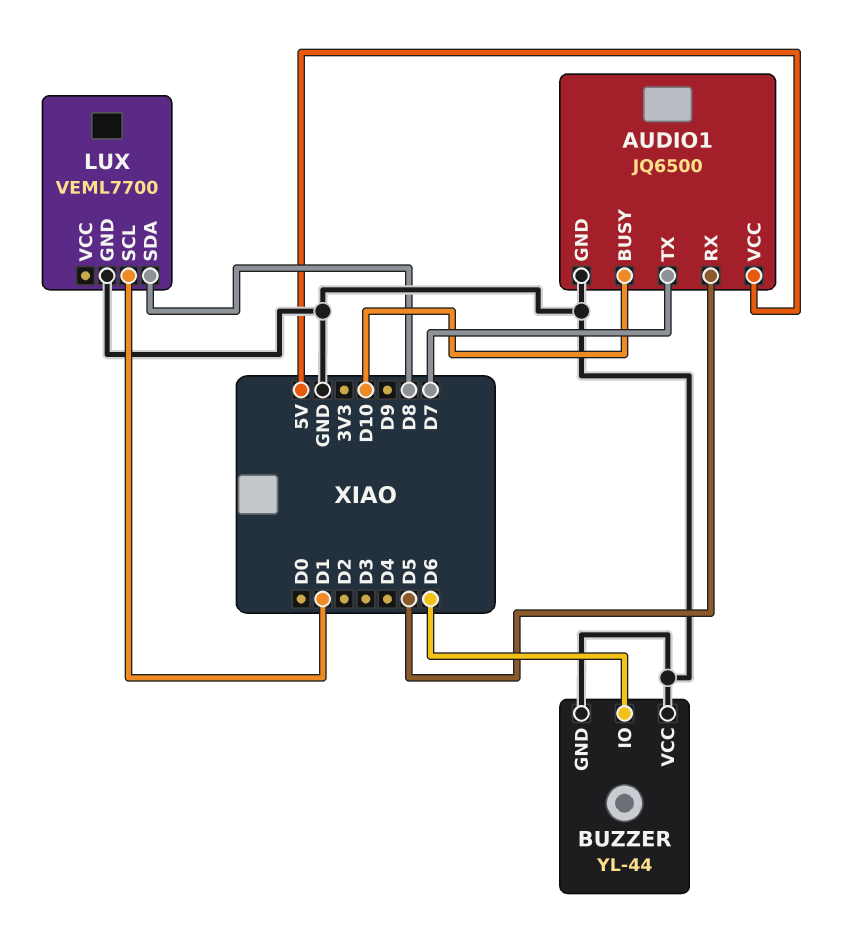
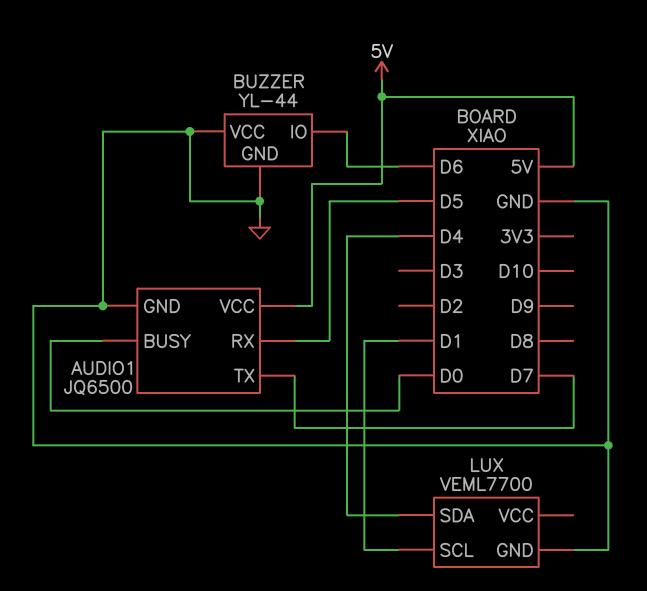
AUDIO1 pin BUSY: D10 -> D0
LUX pin SDA: D8 -> D4

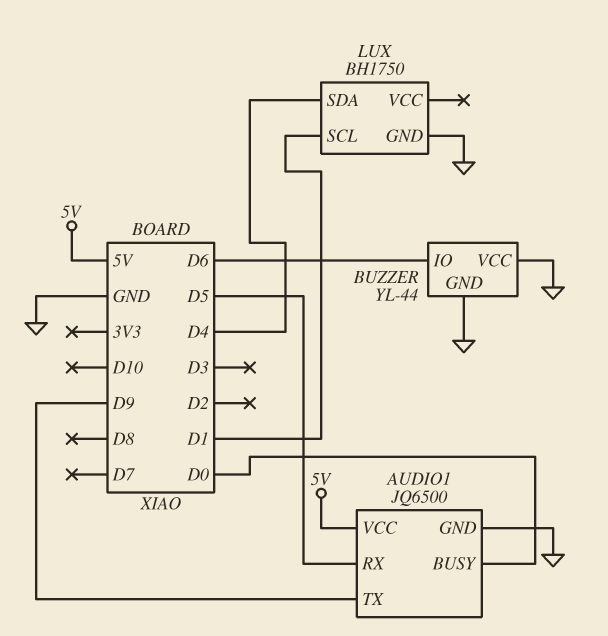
AUDIO1 pin TX: D7 -> D9
LUX: VEML7700 -> BH1750

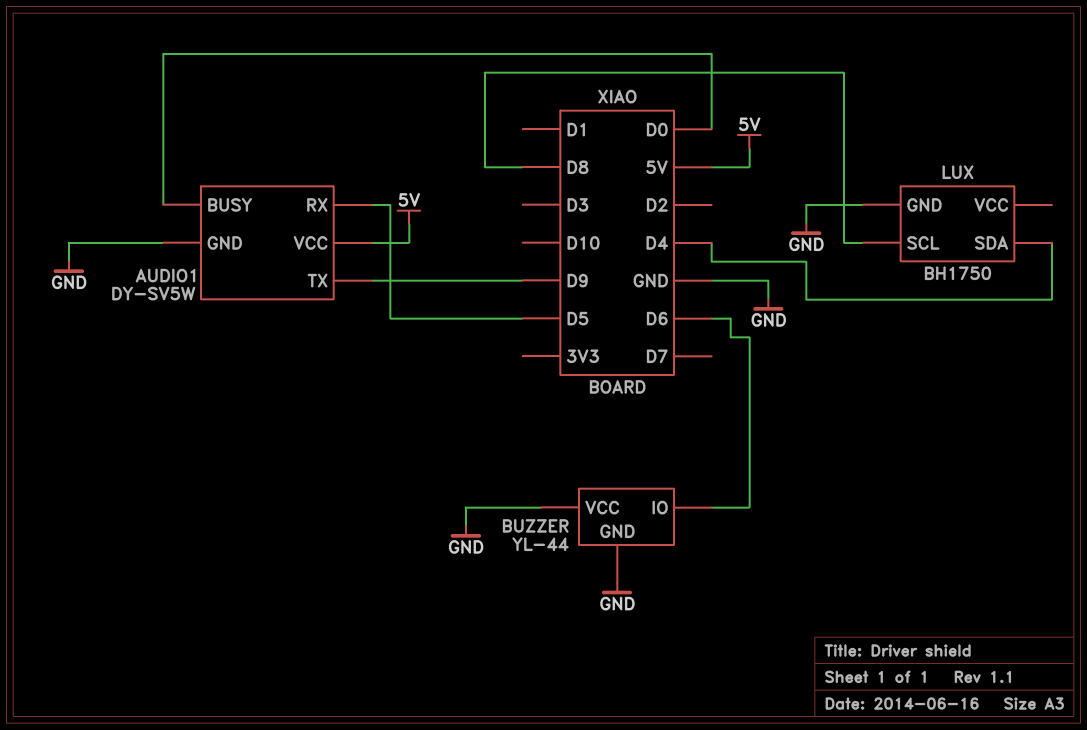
AUDIO1: JQ6500 -> DY-SV5W
LUX pin SCL: D1 -> D8

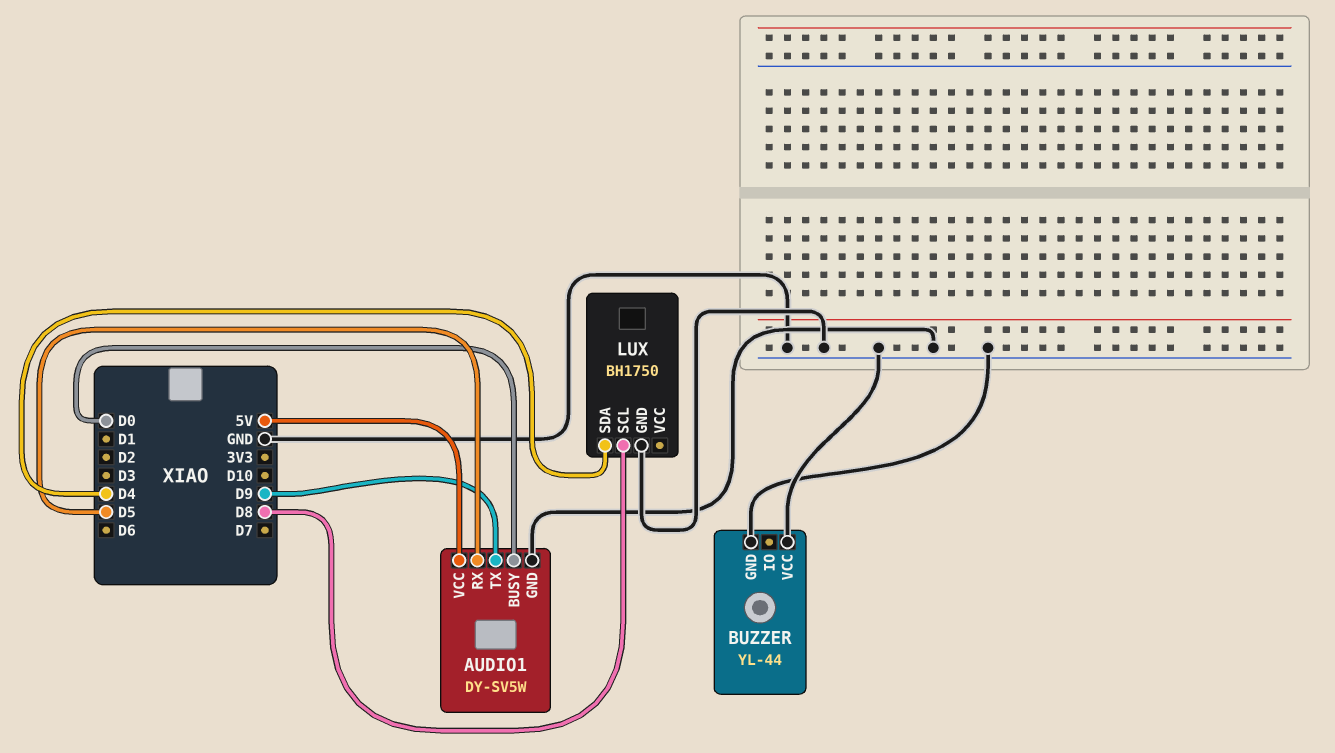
BUZZER pin IO: D6 -> none

